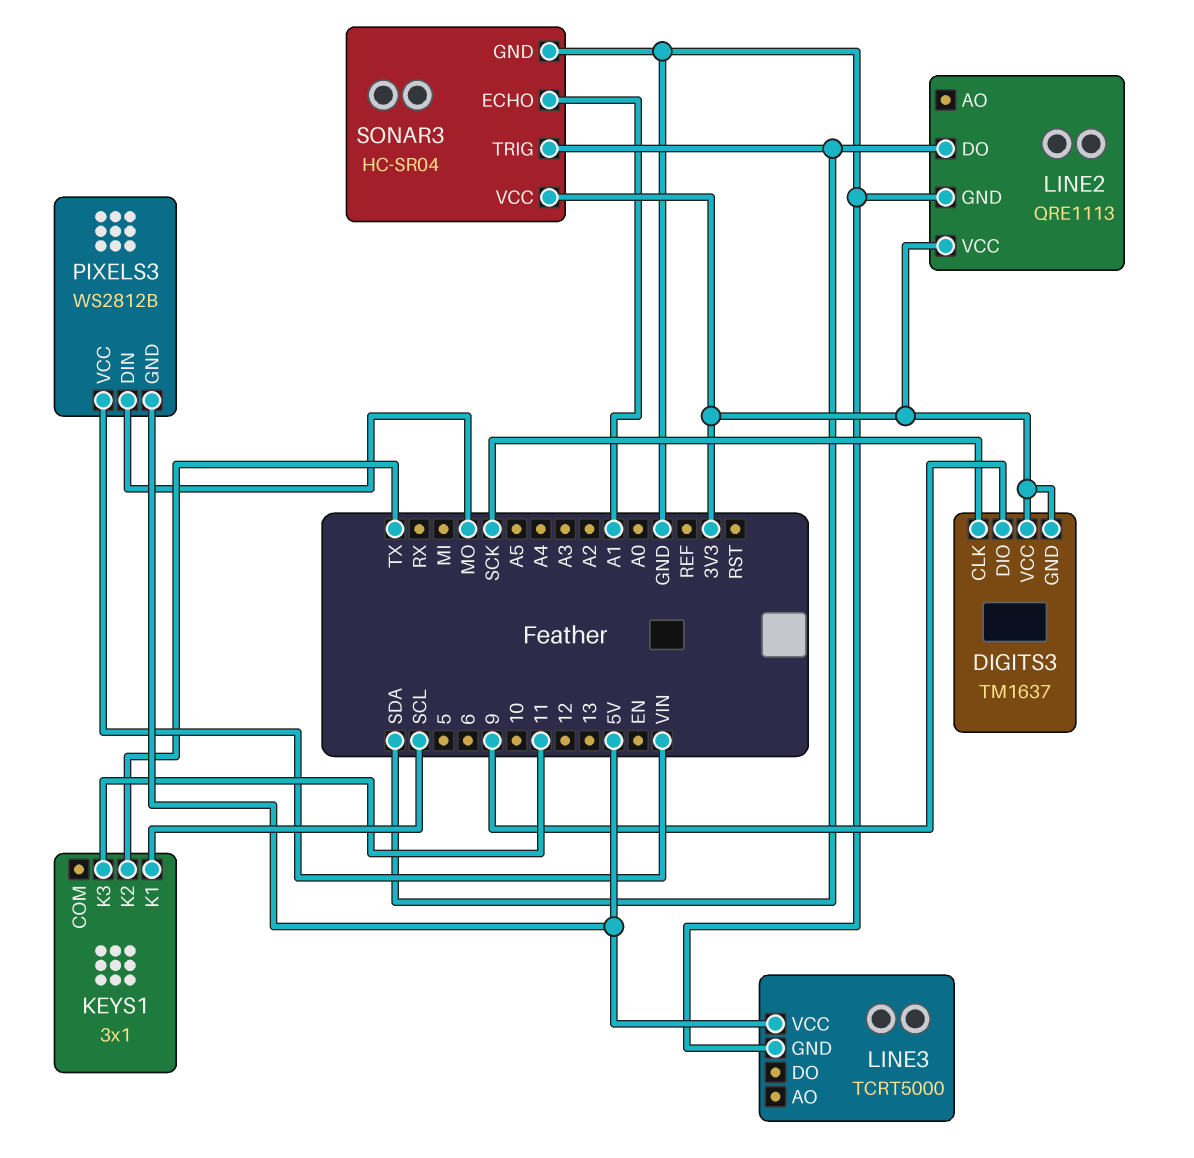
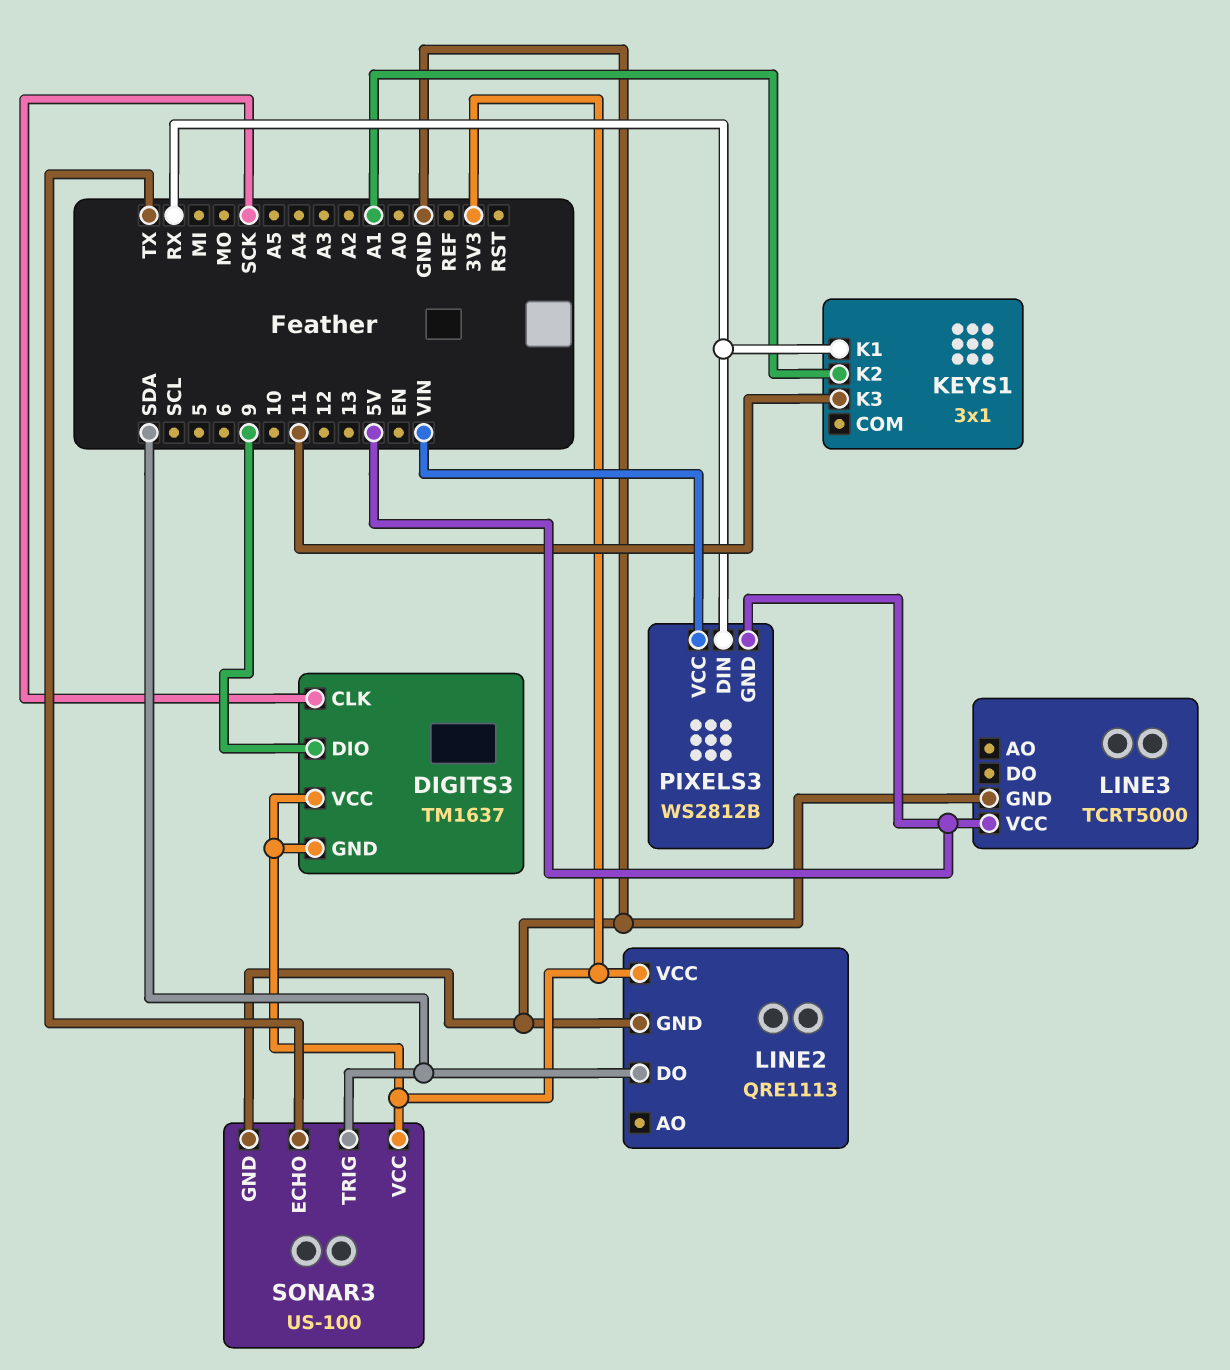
KEYS1 pin K1: SCL -> RX
KEYS1 pin K2: TX -> A1
PIXELS3 pin DIN: MO -> RX
SONAR3: HC-SR04 -> US-100
SONAR3 pin ECHO: A1 -> TX

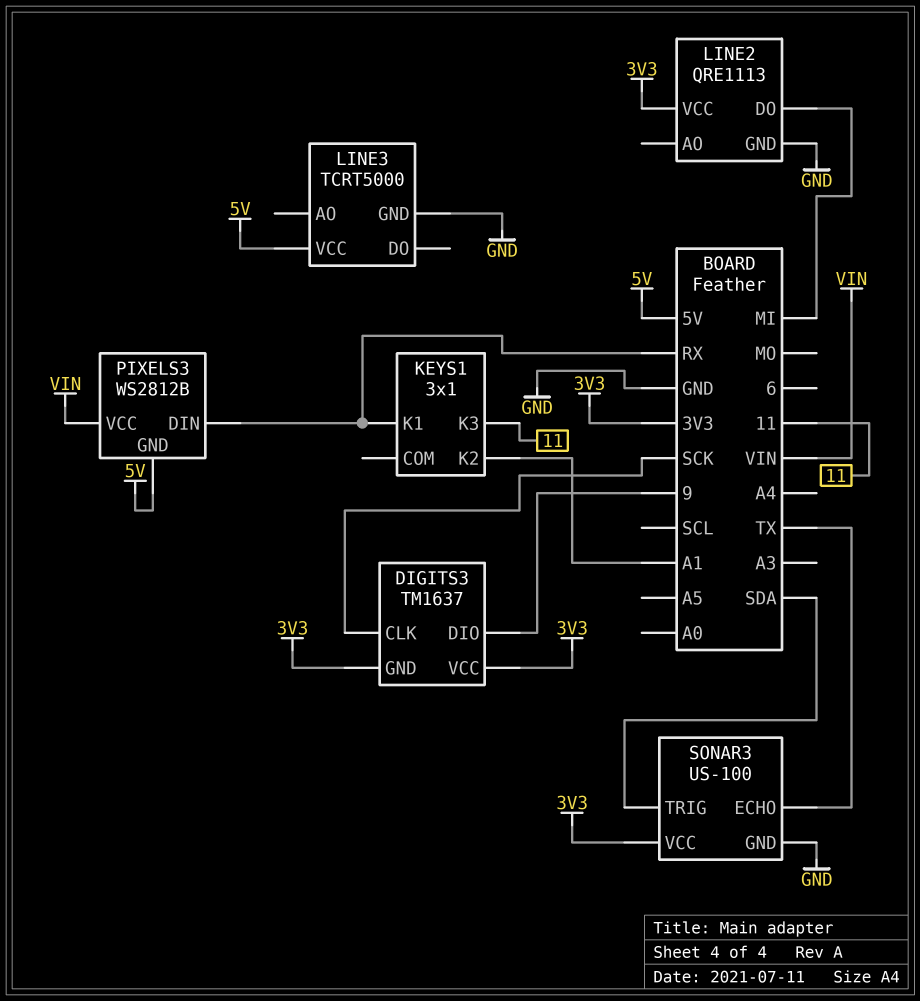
LINE2 pin DO: SDA -> MI

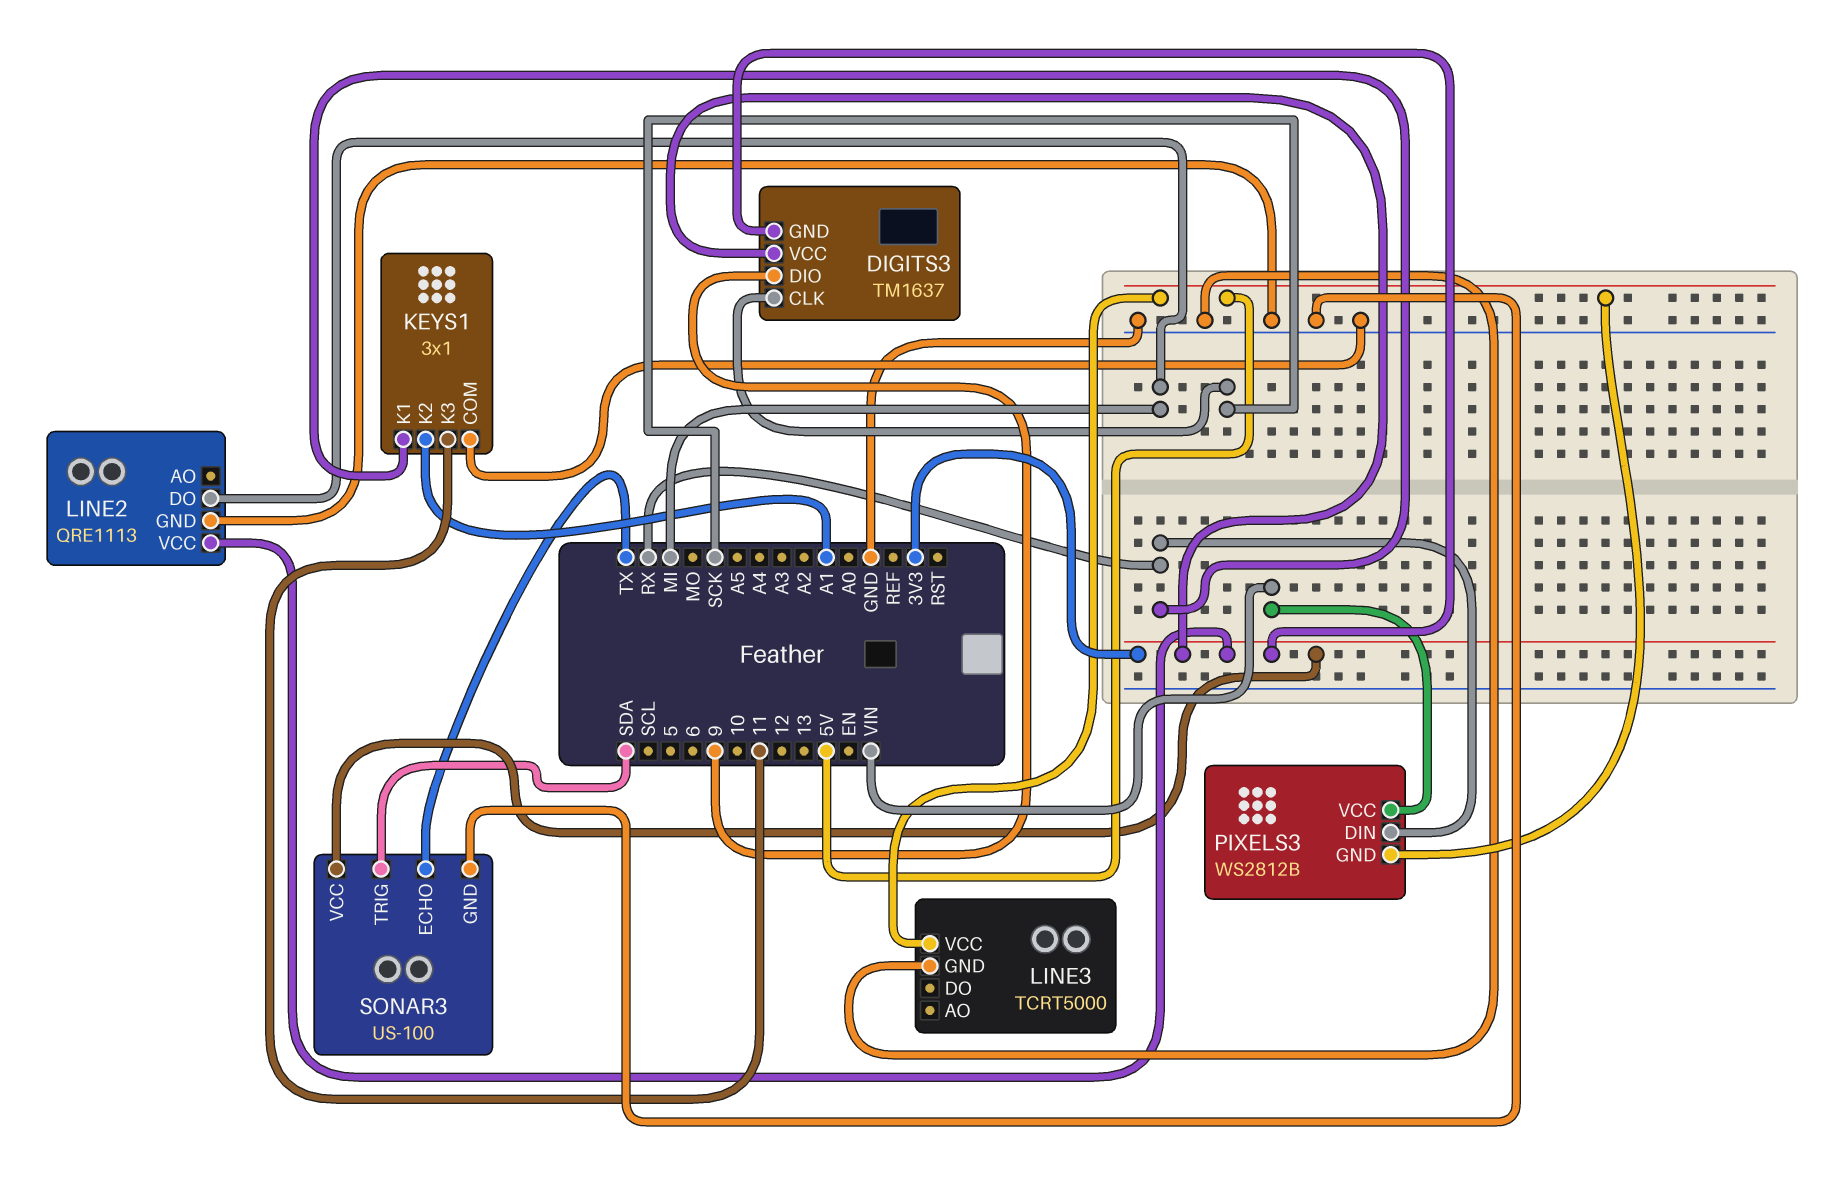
KEYS1 pin COM: none -> GND

